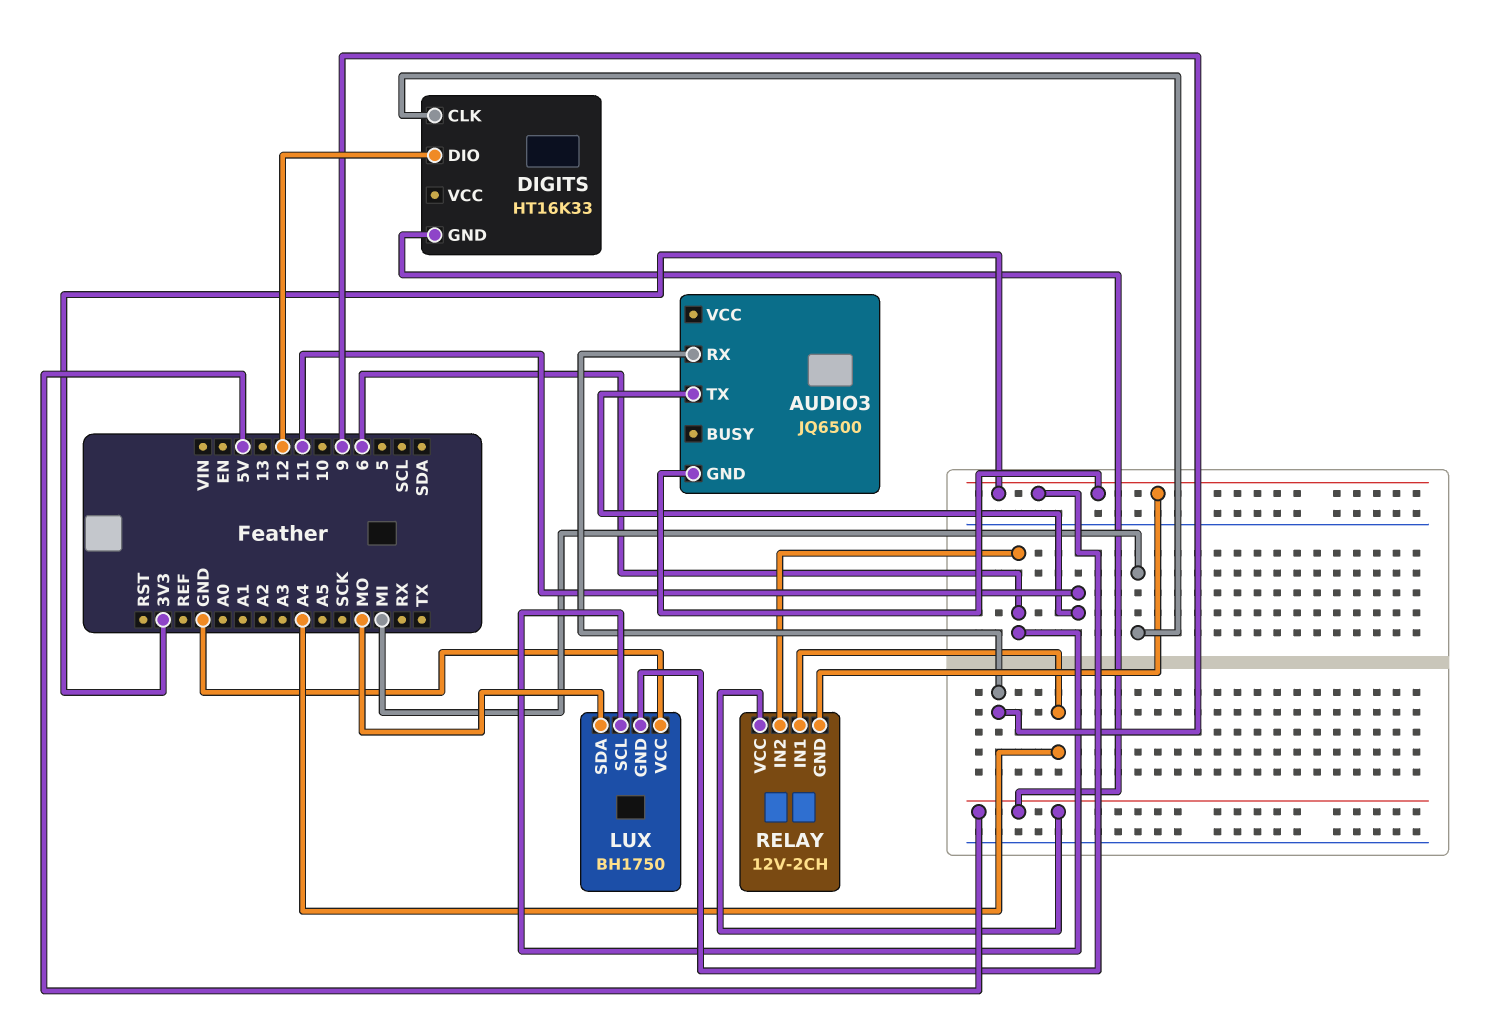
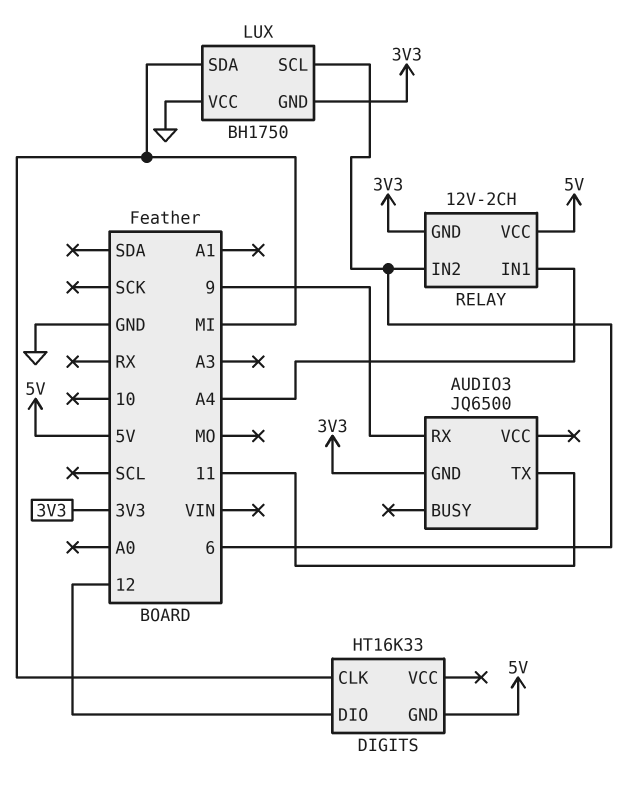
LUX pin SDA: MO -> MI

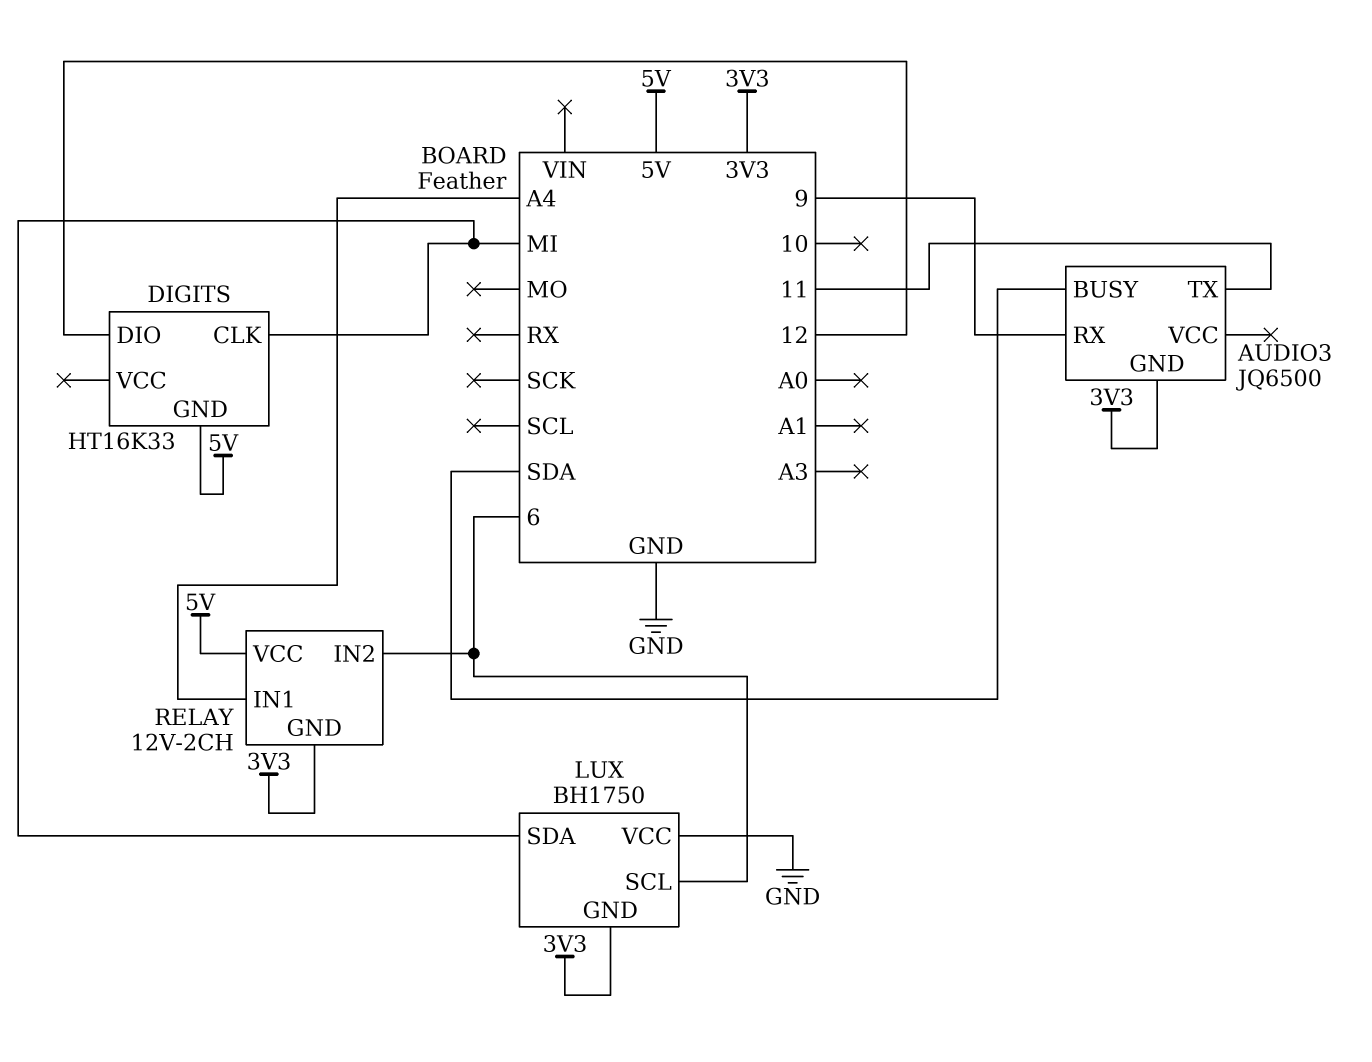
AUDIO3 pin BUSY: none -> SDA

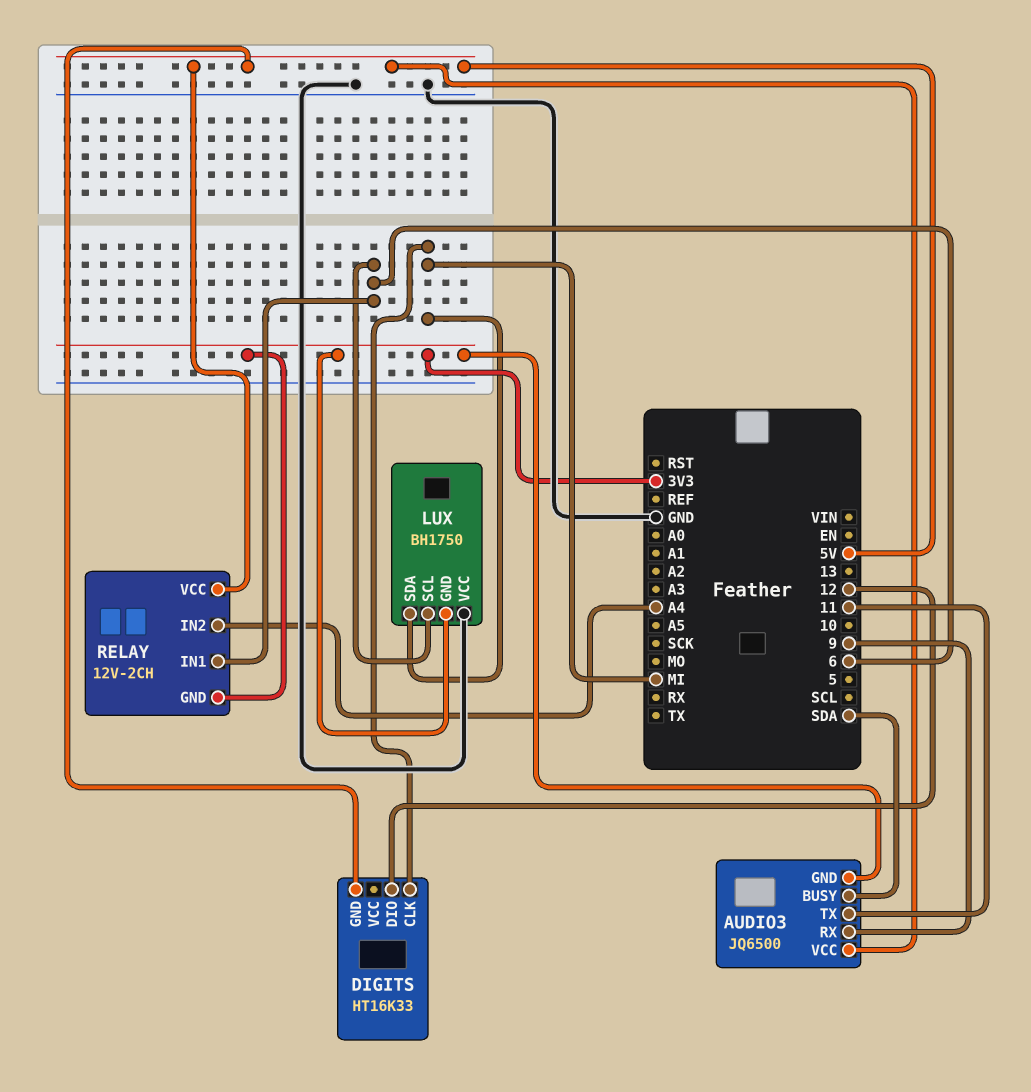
AUDIO3 pin VCC: none -> 5V
RELAY pin IN1: A4 -> 6
RELAY pin IN2: 6 -> A4

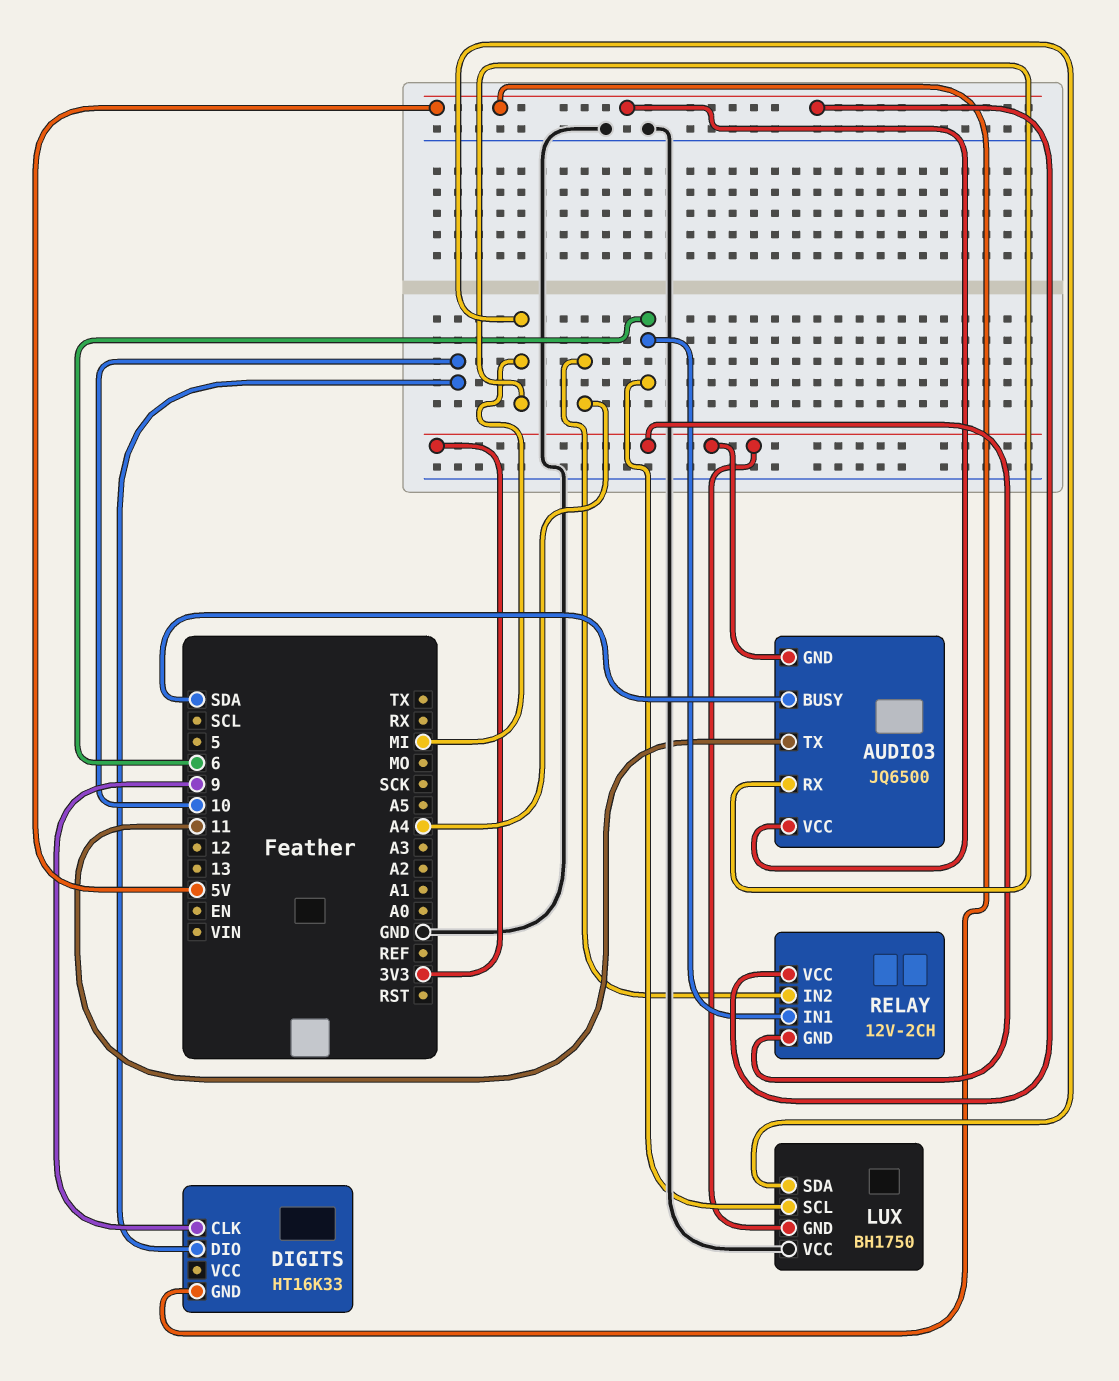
AUDIO3 pin RX: 9 -> MI
DIGITS pin CLK: MI -> 9
DIGITS pin DIO: 12 -> 10

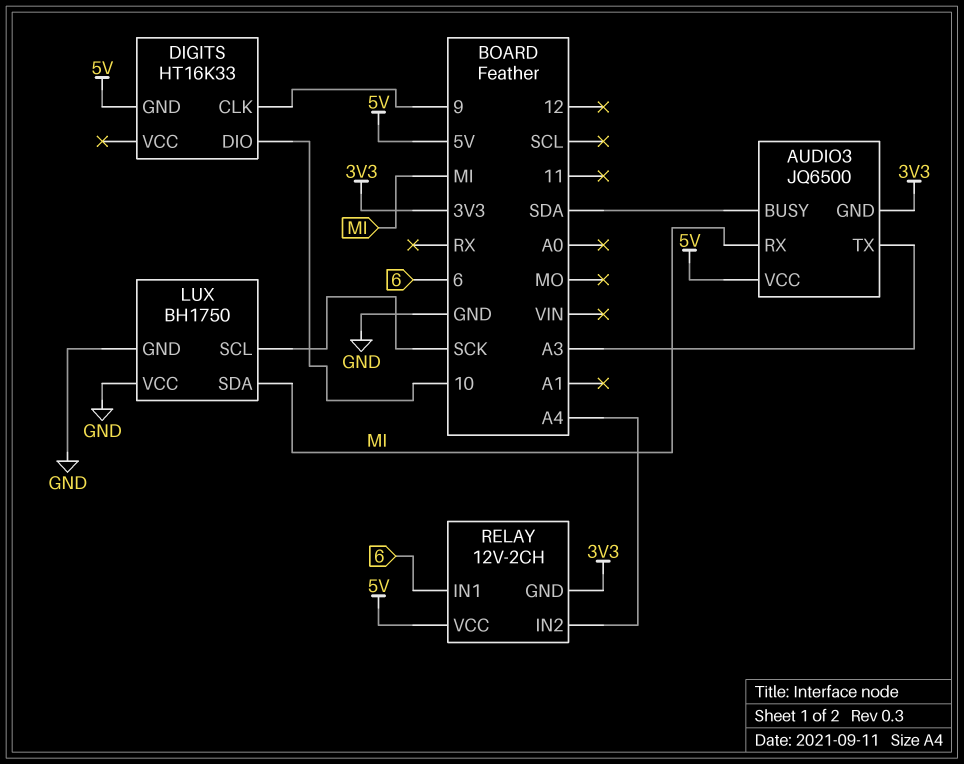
AUDIO3 pin TX: 11 -> A3
LUX pin GND: 3V3 -> GND
LUX pin SCL: 6 -> SCK

